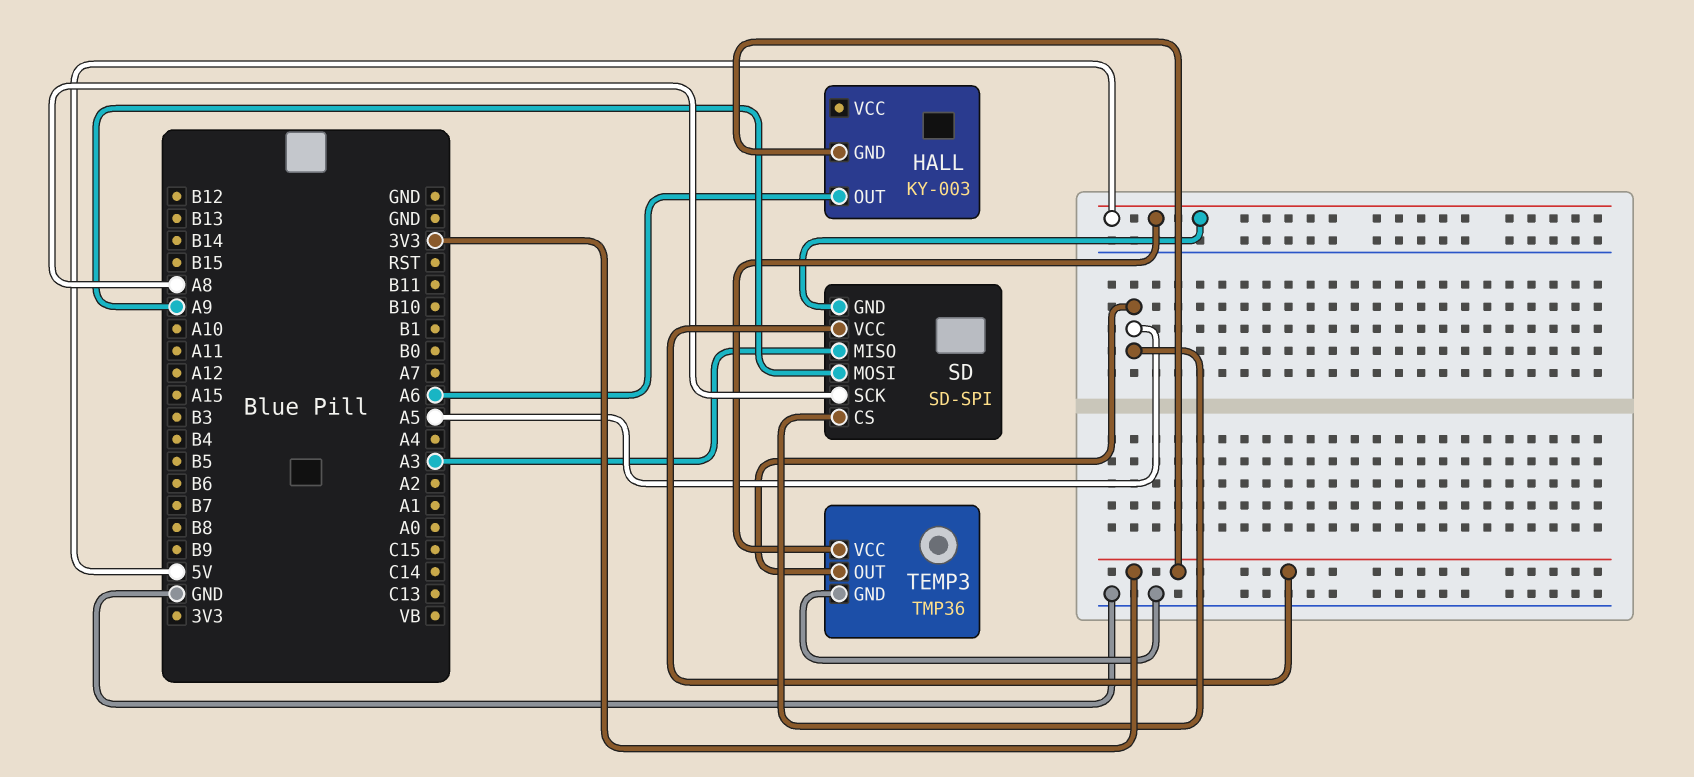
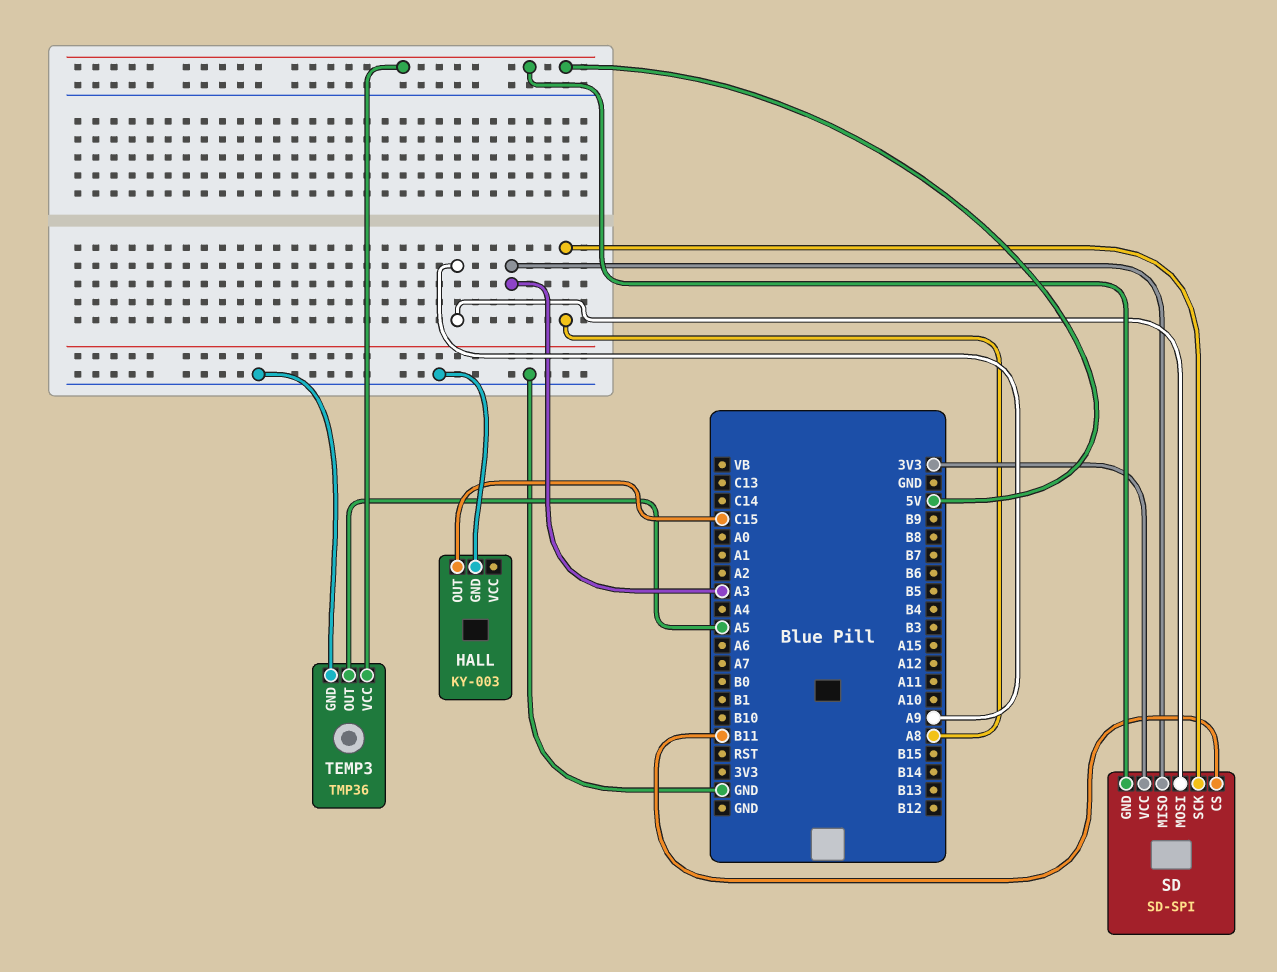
HALL pin GND: 3V3 -> GND
HALL pin OUT: A6 -> C15
SD pin CS: A5 -> B11

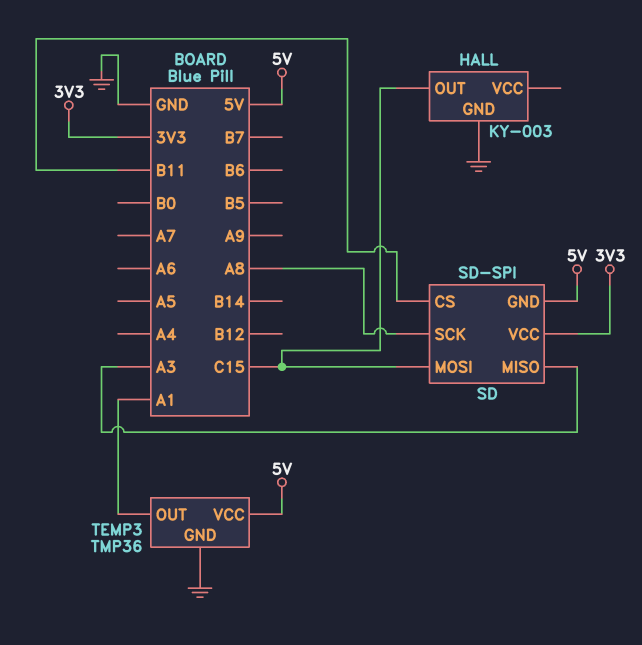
SD pin MOSI: A9 -> C15
TEMP3 pin OUT: A5 -> A1

